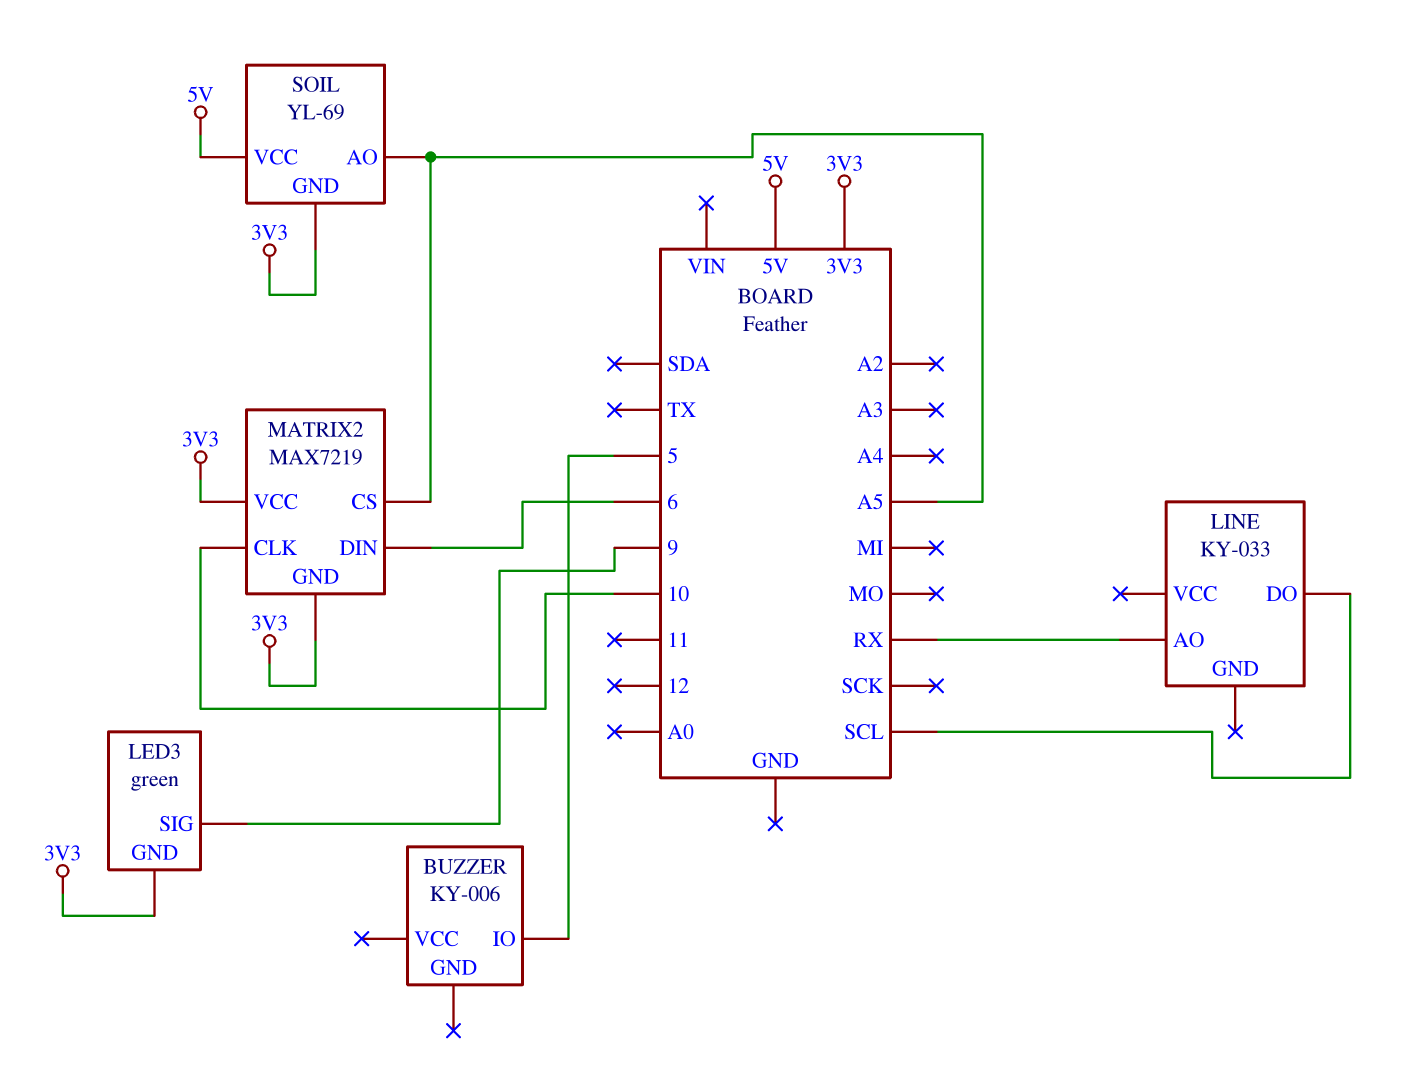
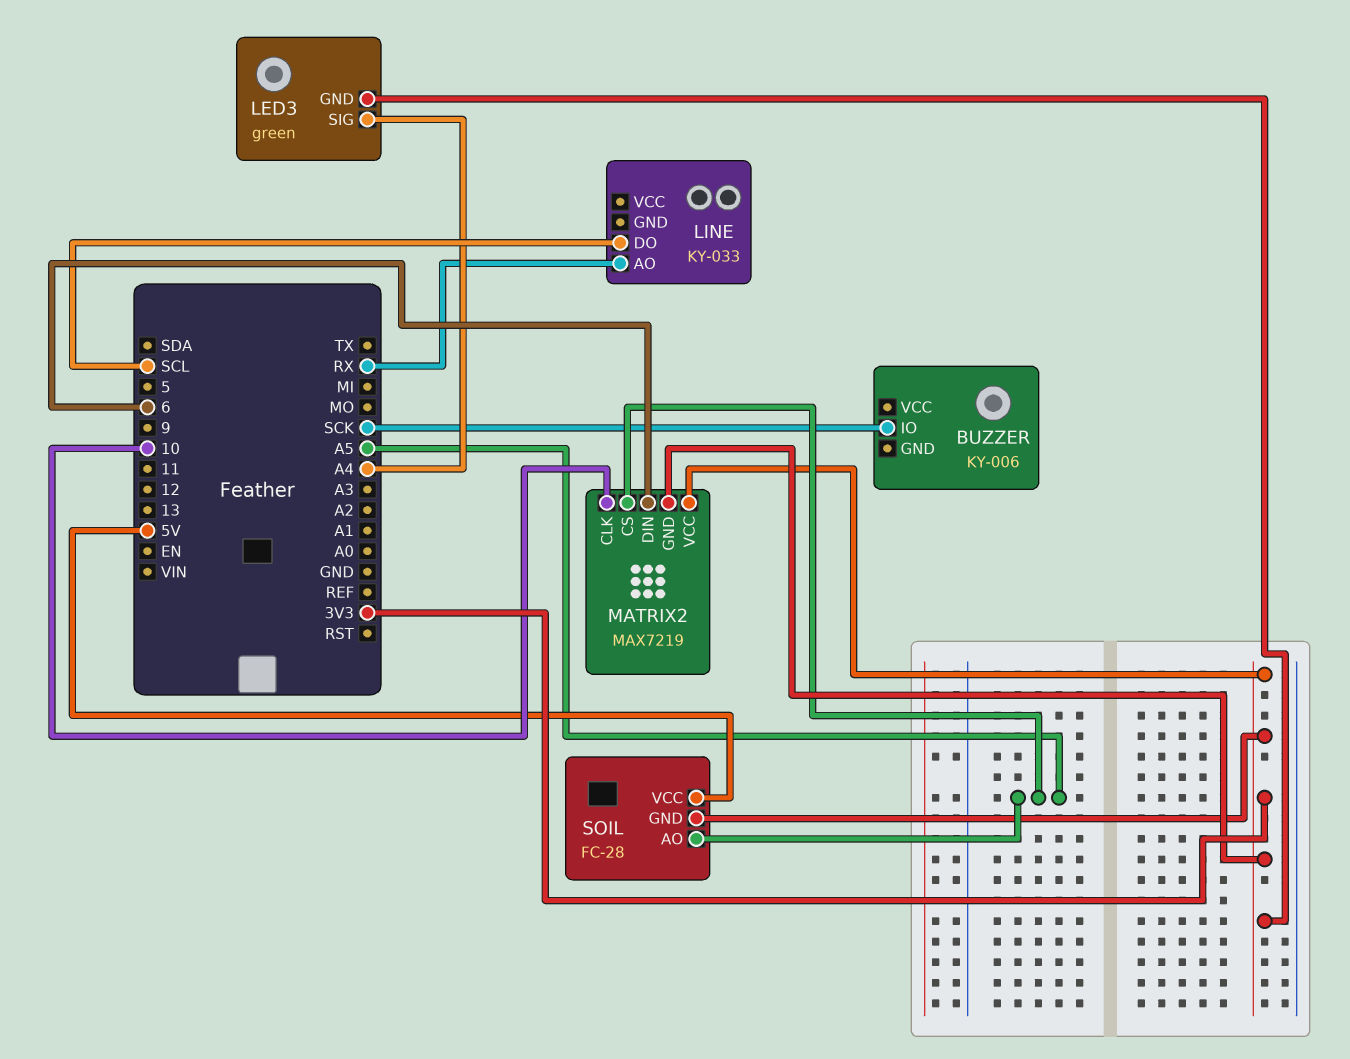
BUZZER pin IO: 5 -> SCK
LED3 pin SIG: 9 -> A4
SOIL: YL-69 -> FC-28

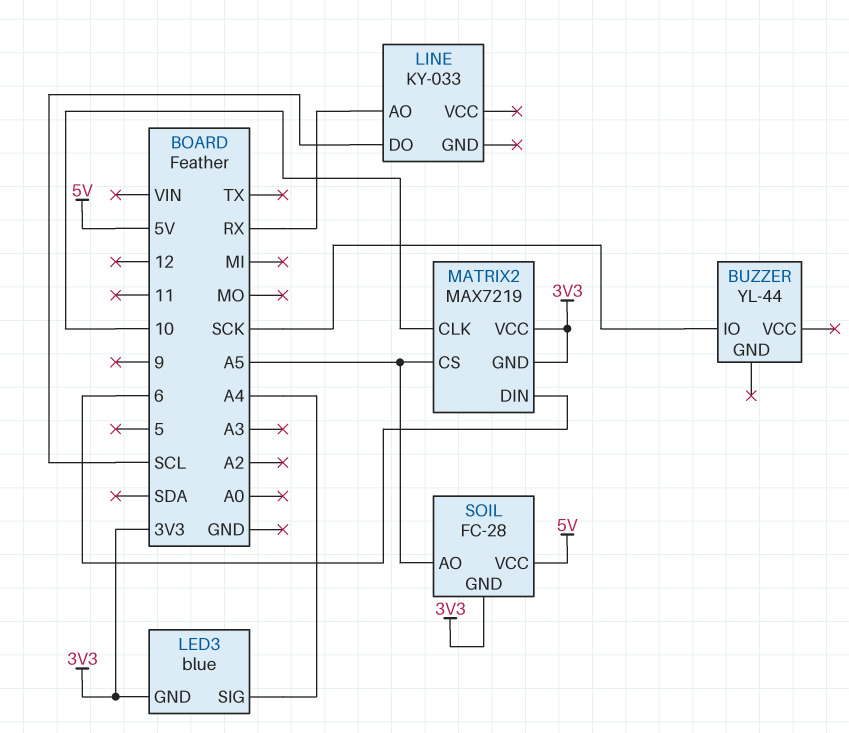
BUZZER: KY-006 -> YL-44
LED3: green -> blue

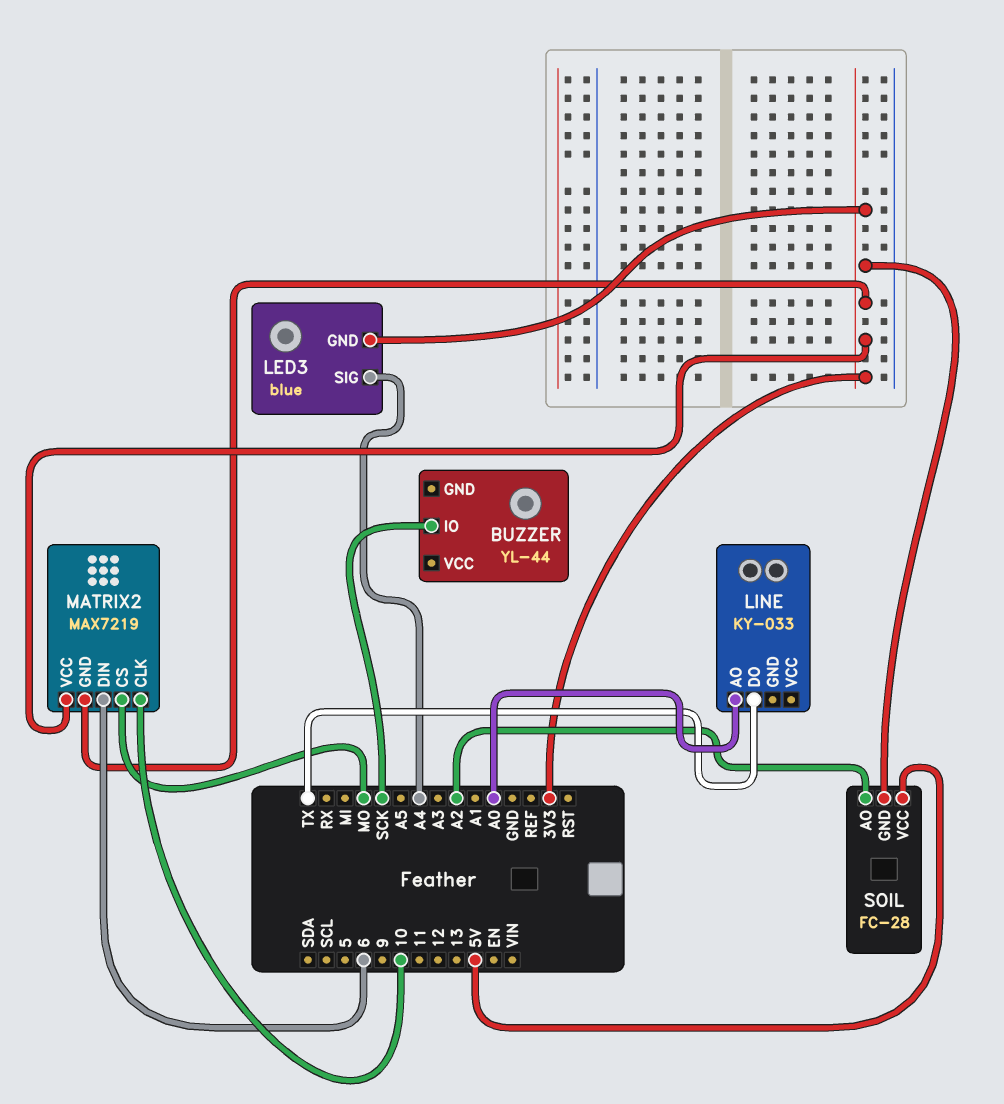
LINE pin AO: RX -> A0
LINE pin DO: SCL -> TX
MATRIX2 pin CS: A5 -> MO
SOIL pin AO: A5 -> A2

